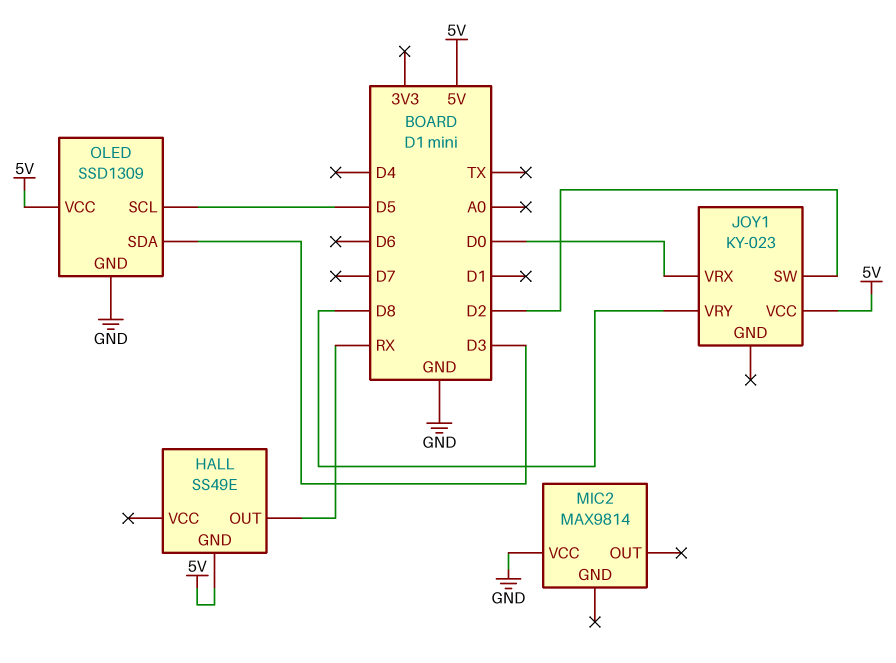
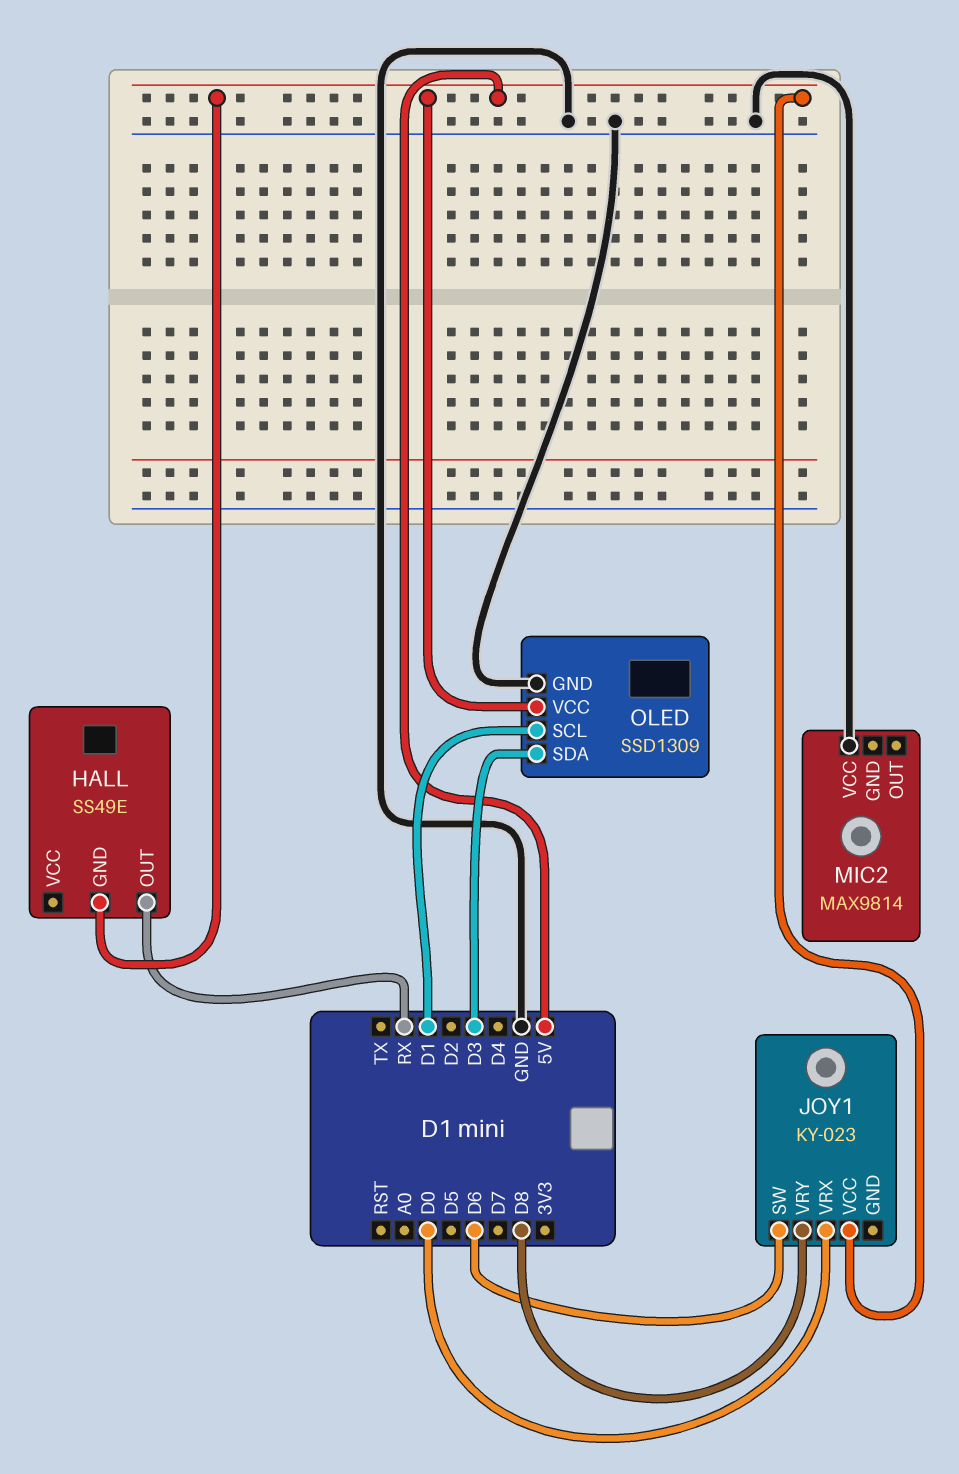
JOY1 pin SW: D2 -> D6
OLED pin SCL: D5 -> D1

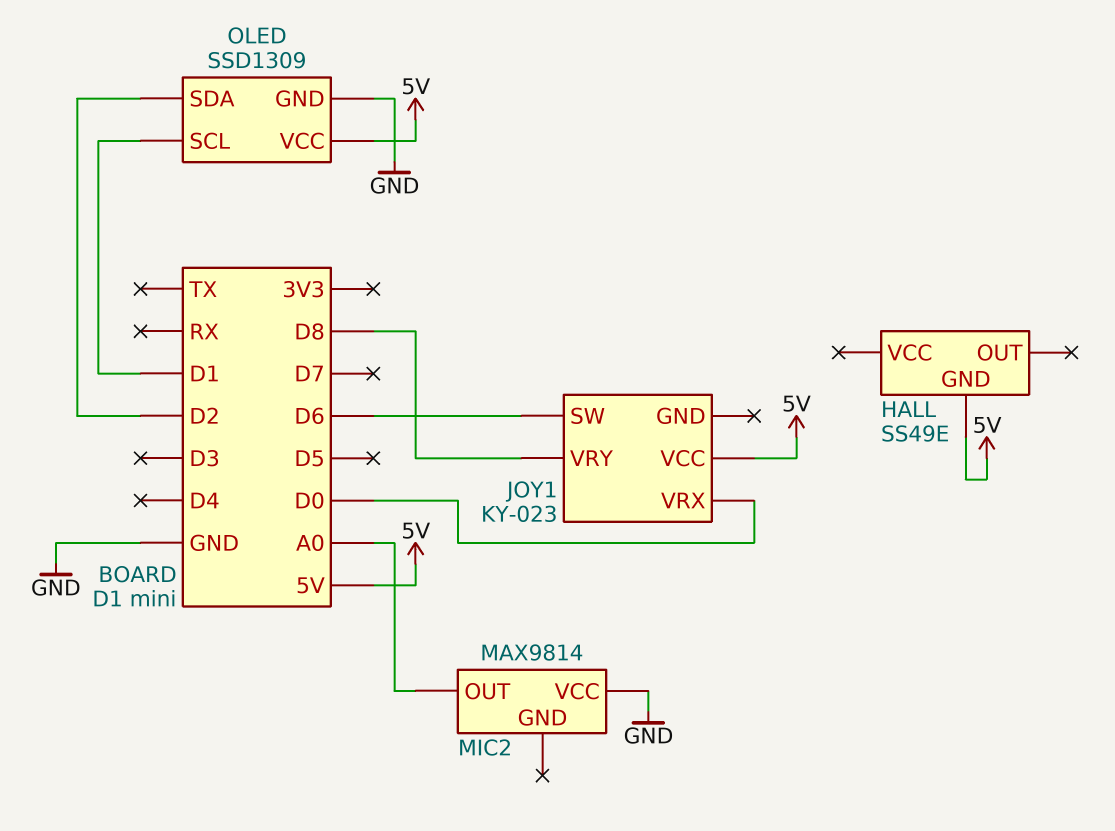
HALL pin OUT: RX -> none
MIC2 pin OUT: none -> A0
OLED pin SDA: D3 -> D2

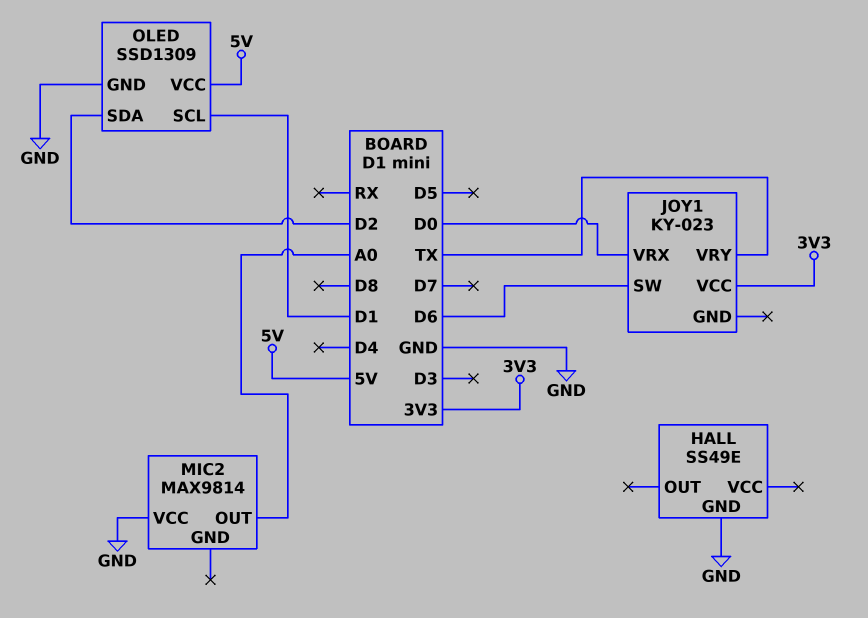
HALL pin GND: 5V -> GND
JOY1 pin VCC: 5V -> 3V3
JOY1 pin VRY: D8 -> TX

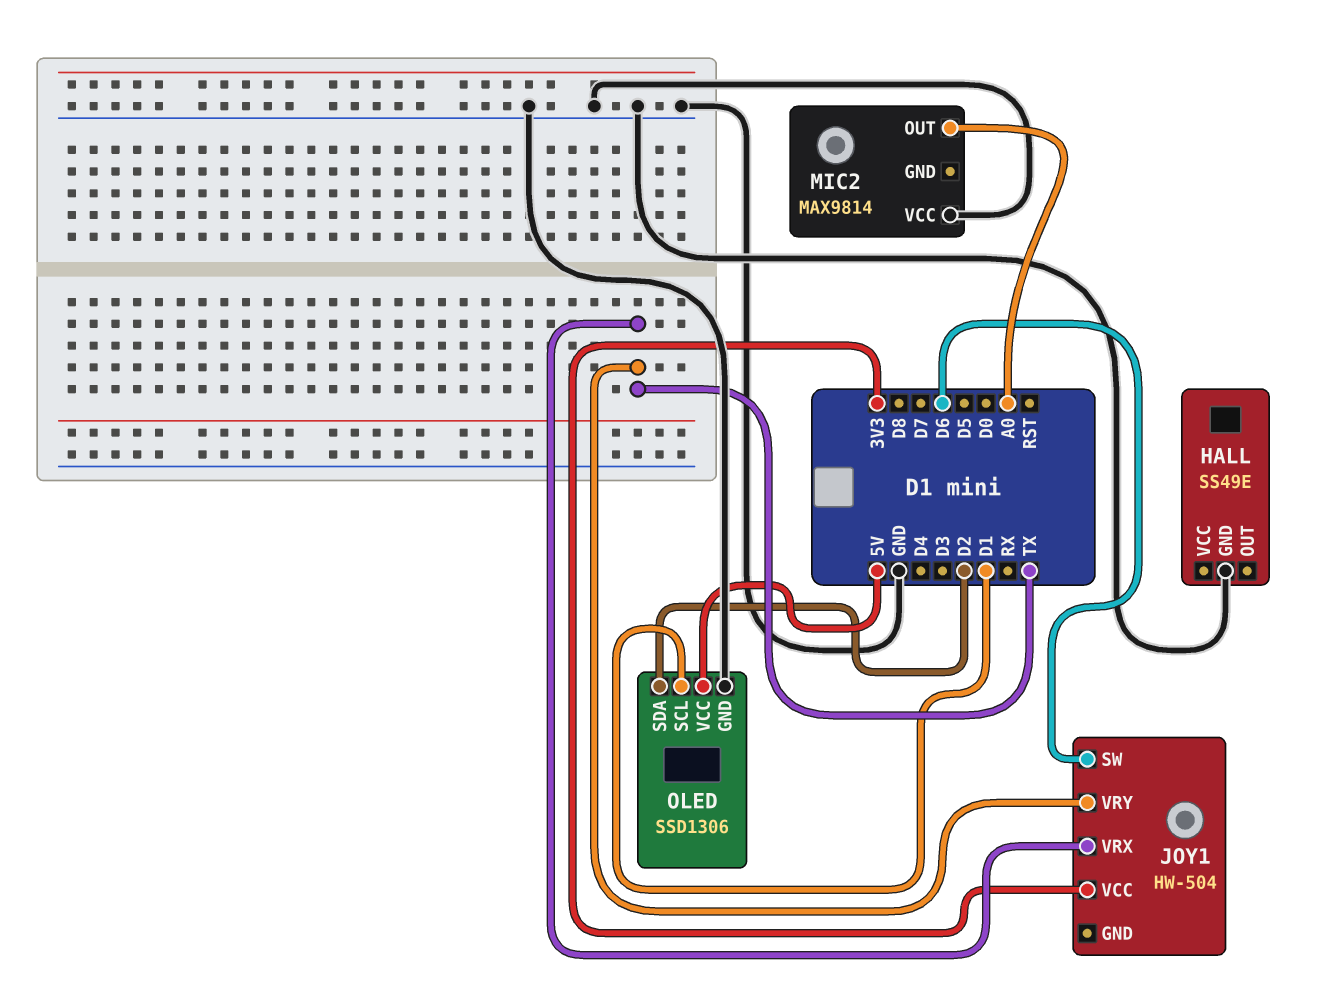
JOY1: KY-023 -> HW-504
JOY1 pin VRX: D0 -> TX
OLED: SSD1309 -> SSD1306

